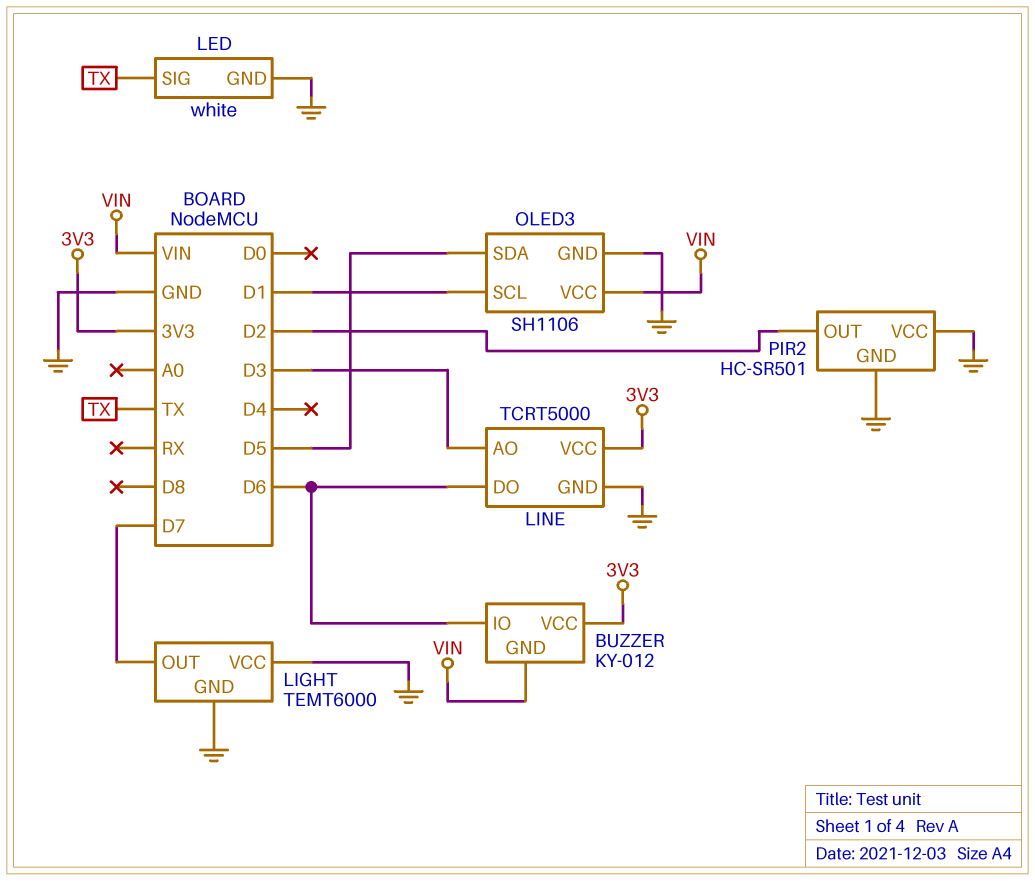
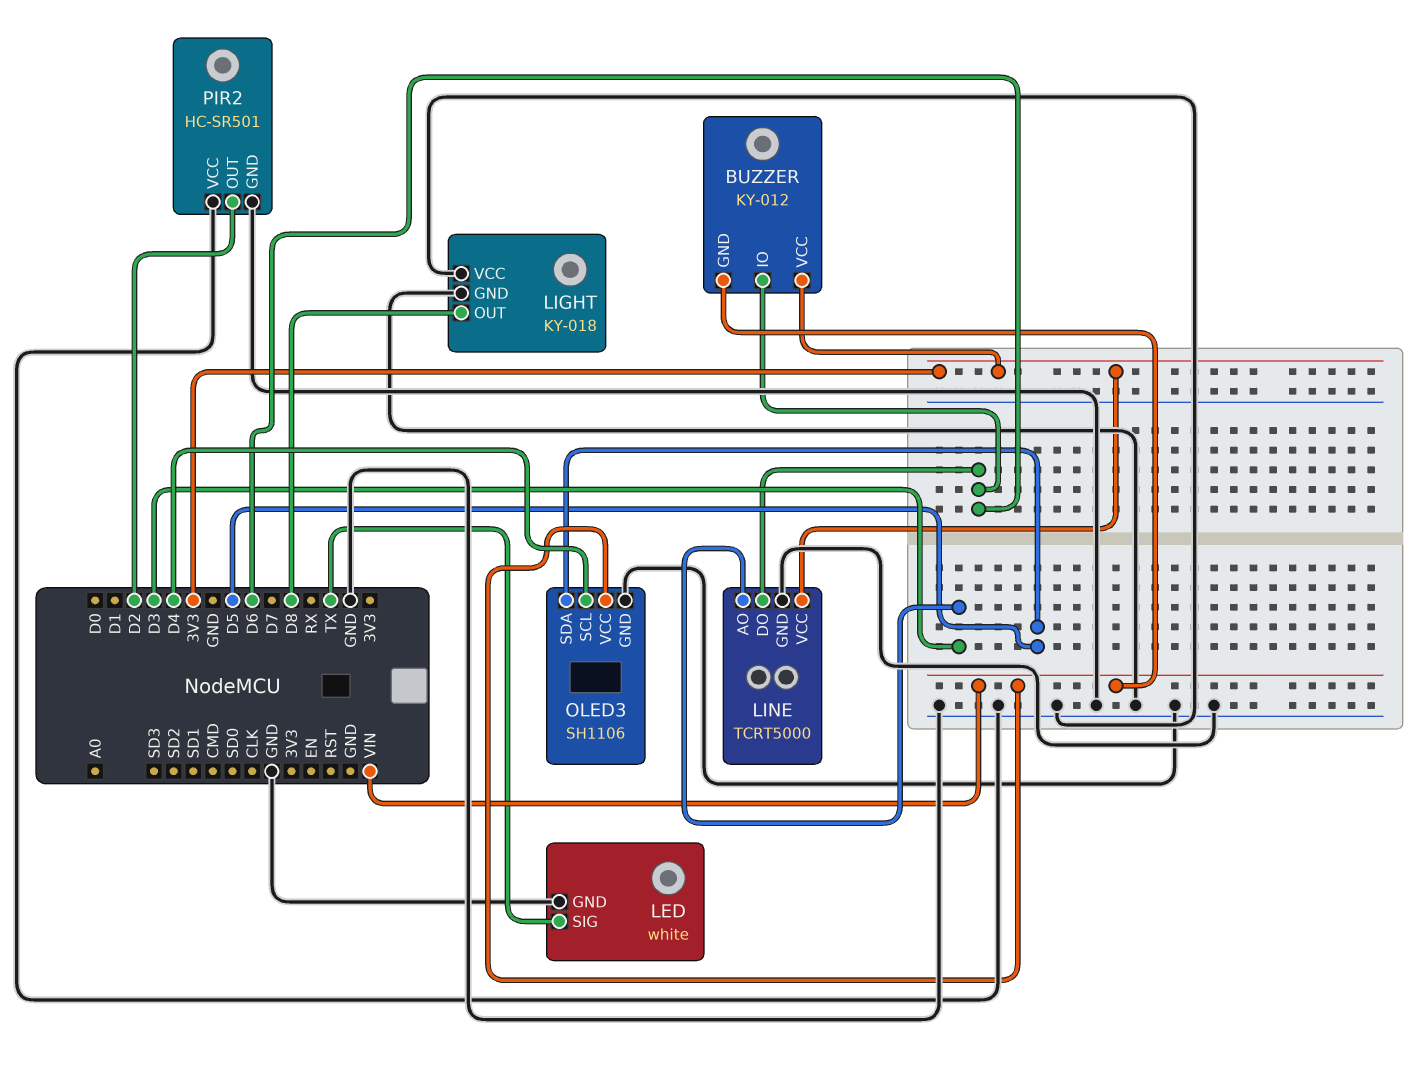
LIGHT: TEMT6000 -> KY-018
LIGHT pin OUT: D7 -> D8
OLED3 pin SCL: D1 -> D4

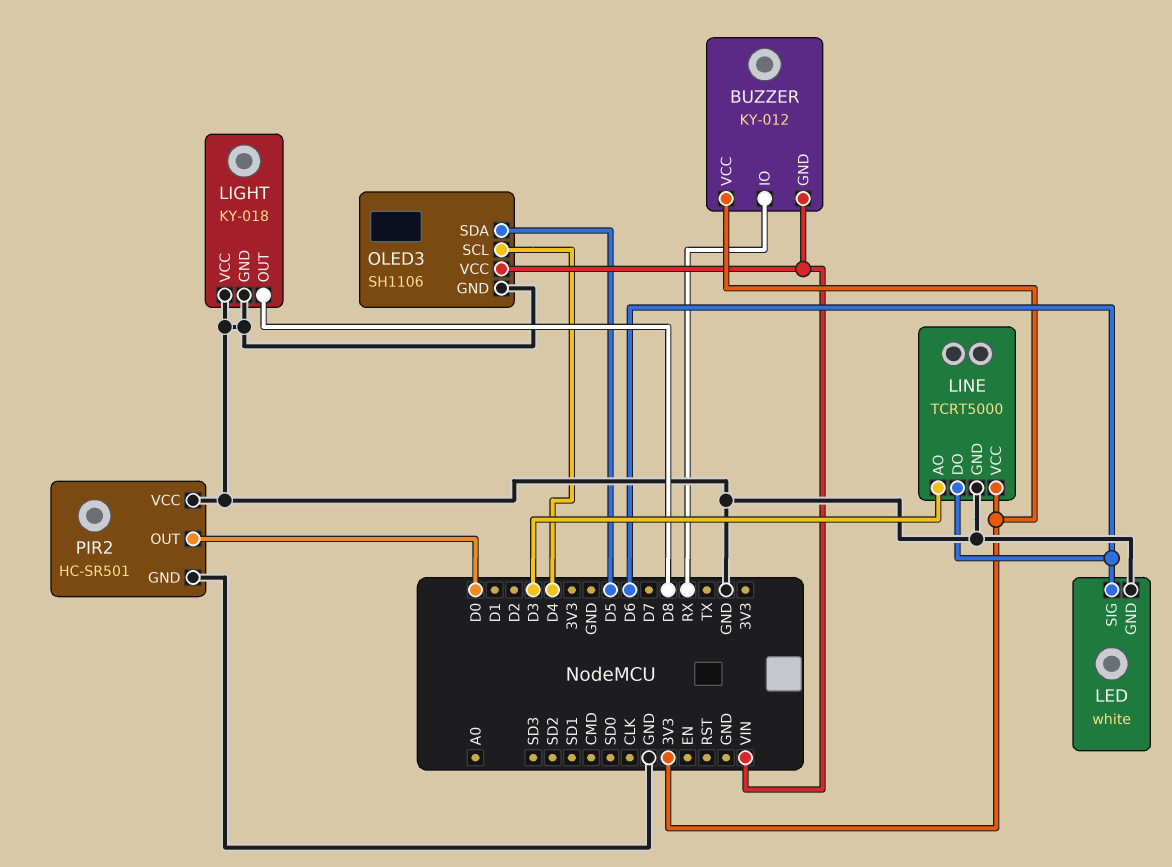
BUZZER pin IO: D6 -> RX
LED pin SIG: TX -> D6
PIR2 pin OUT: D2 -> D0

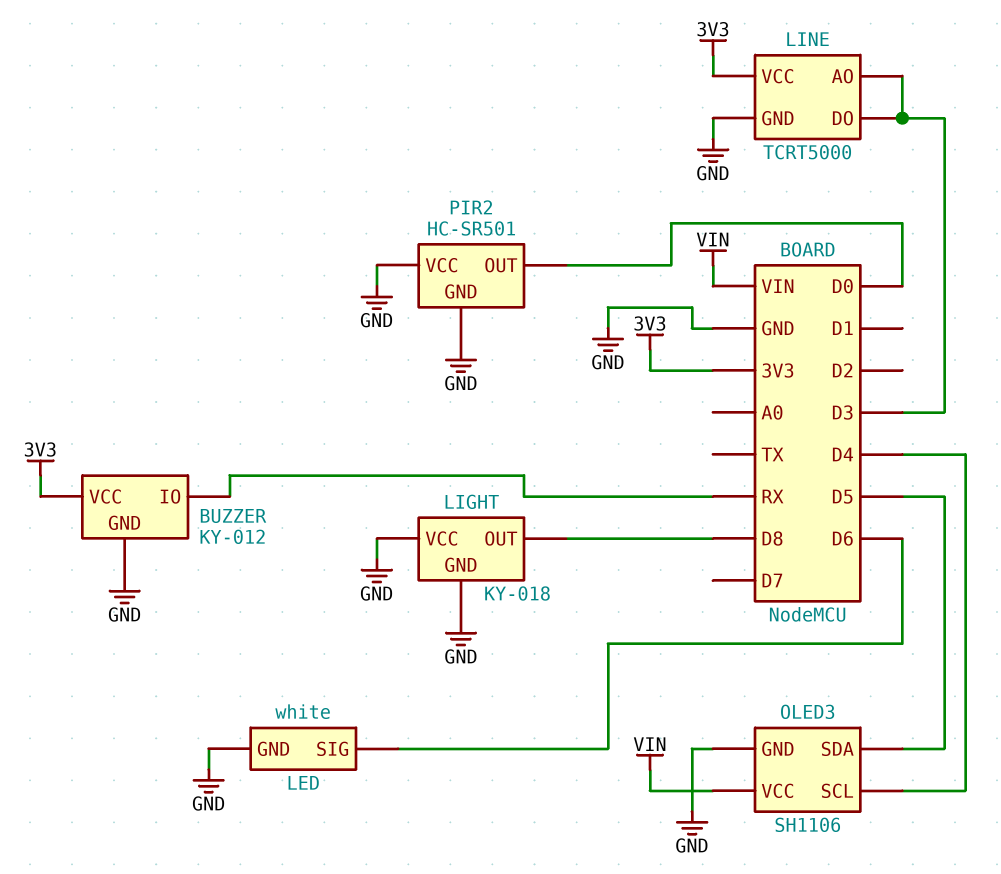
BUZZER pin GND: VIN -> GND
LINE pin DO: D6 -> D3

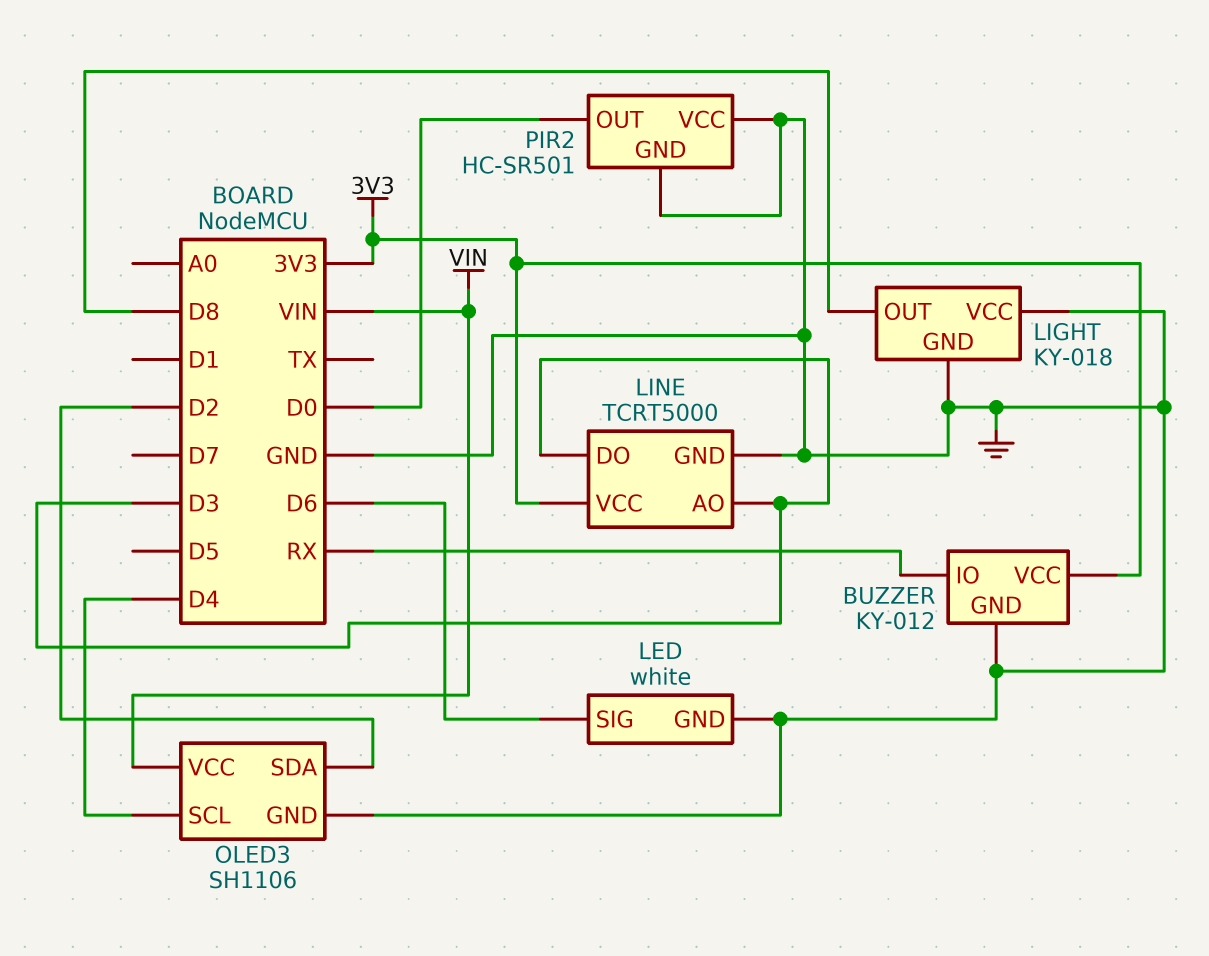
OLED3 pin SDA: D5 -> D2

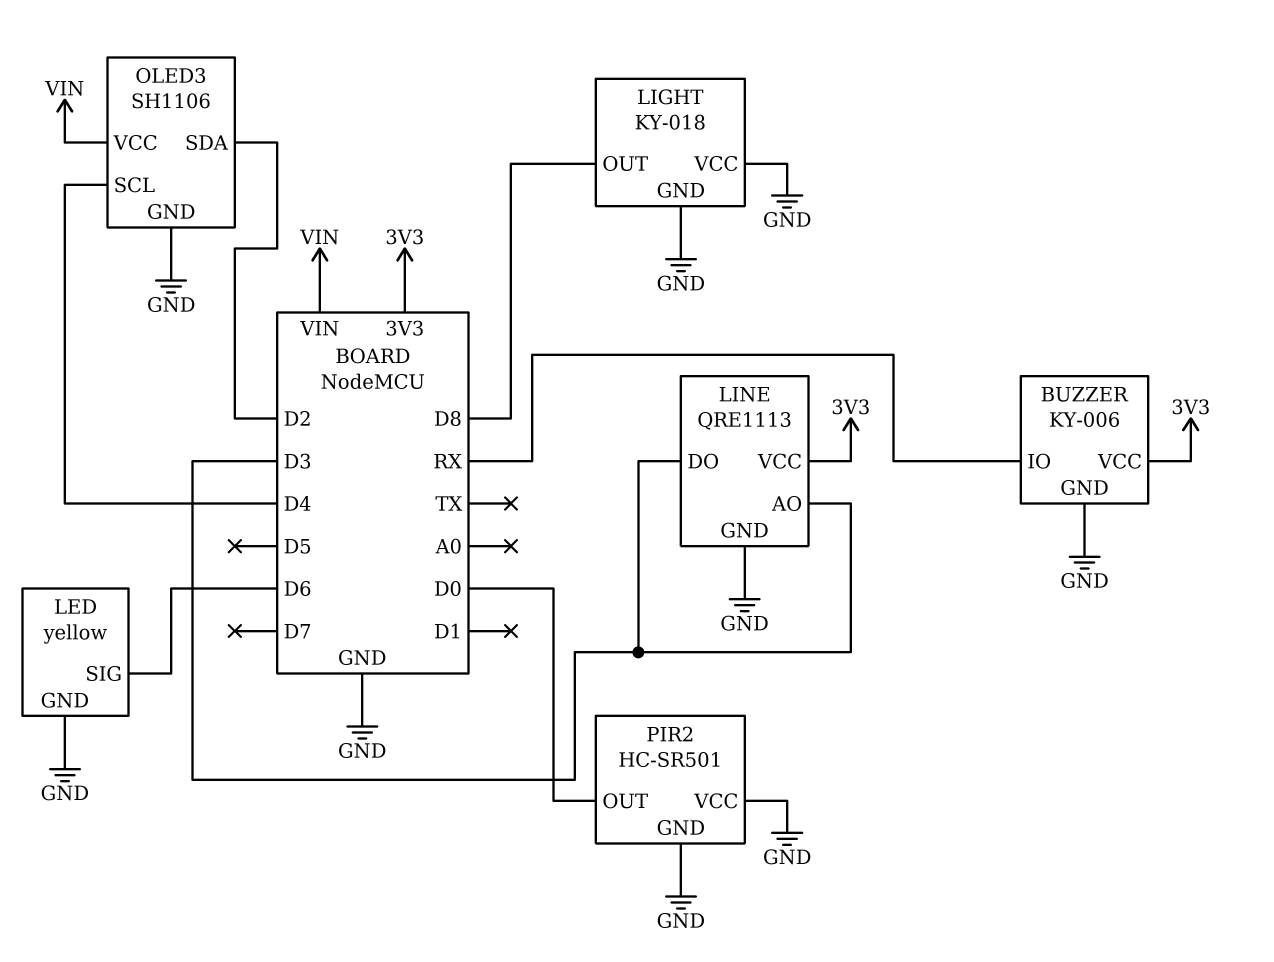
BUZZER: KY-012 -> KY-006
LED: white -> yellow
LINE: TCRT5000 -> QRE1113

